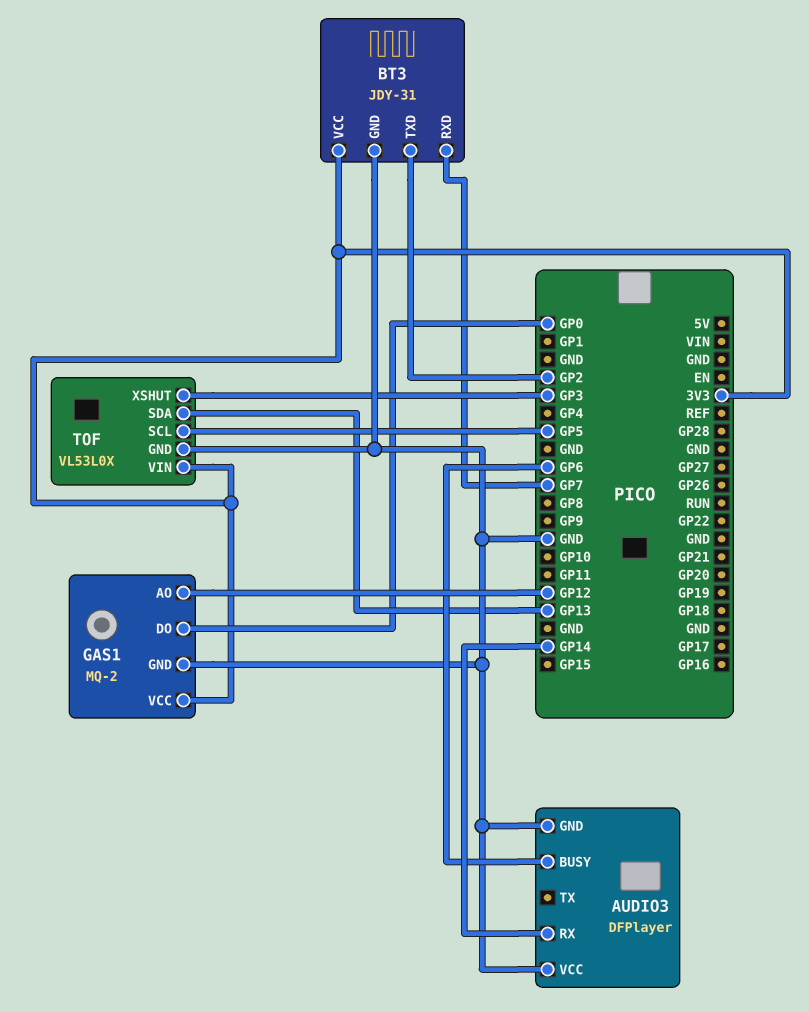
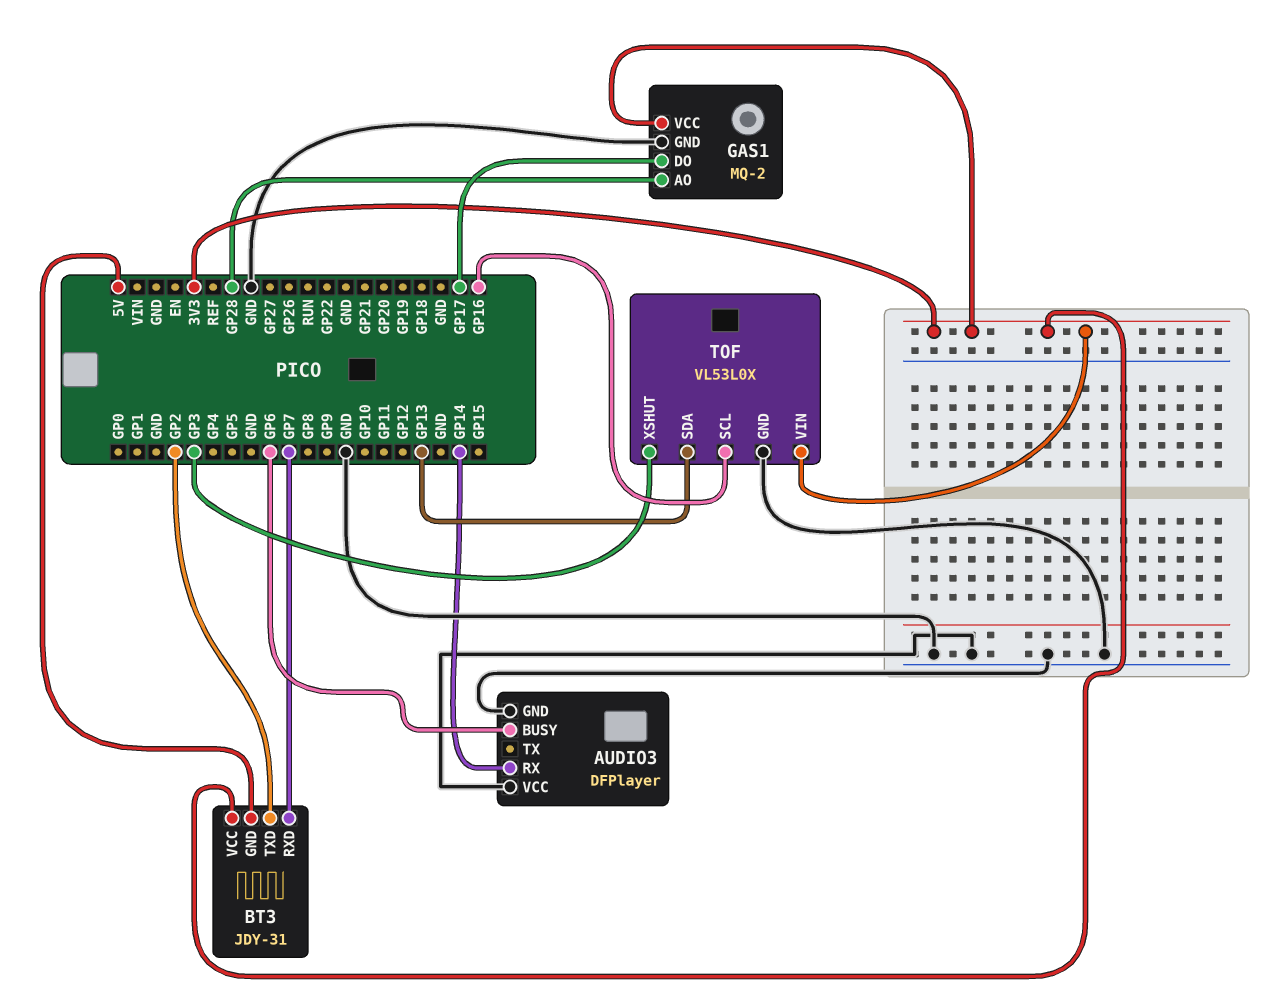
BT3 pin GND: GND -> 5V
GAS1 pin AO: GP12 -> GP28
GAS1 pin DO: GP0 -> GP17
TOF pin SCL: GP5 -> GP16

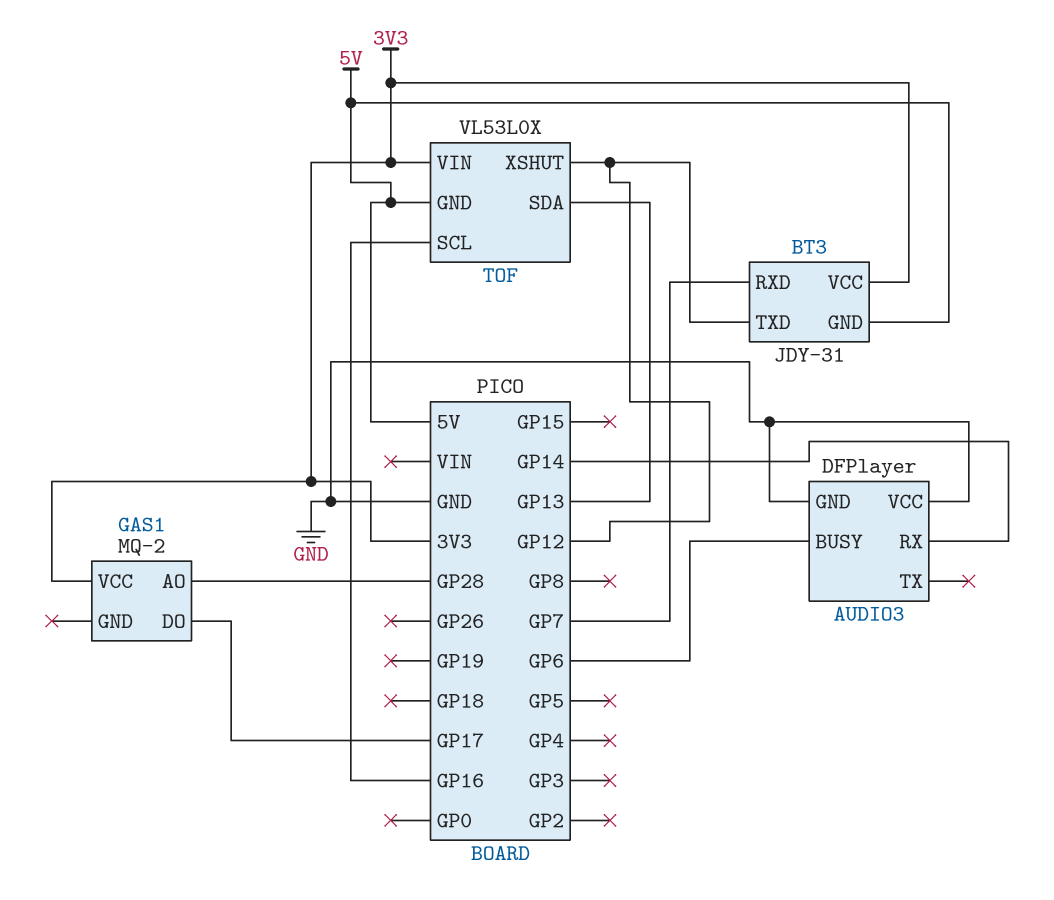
BT3 pin TXD: GP2 -> GP12
GAS1 pin GND: GND -> none
TOF pin GND: GND -> 5V
TOF pin XSHUT: GP3 -> GP12

